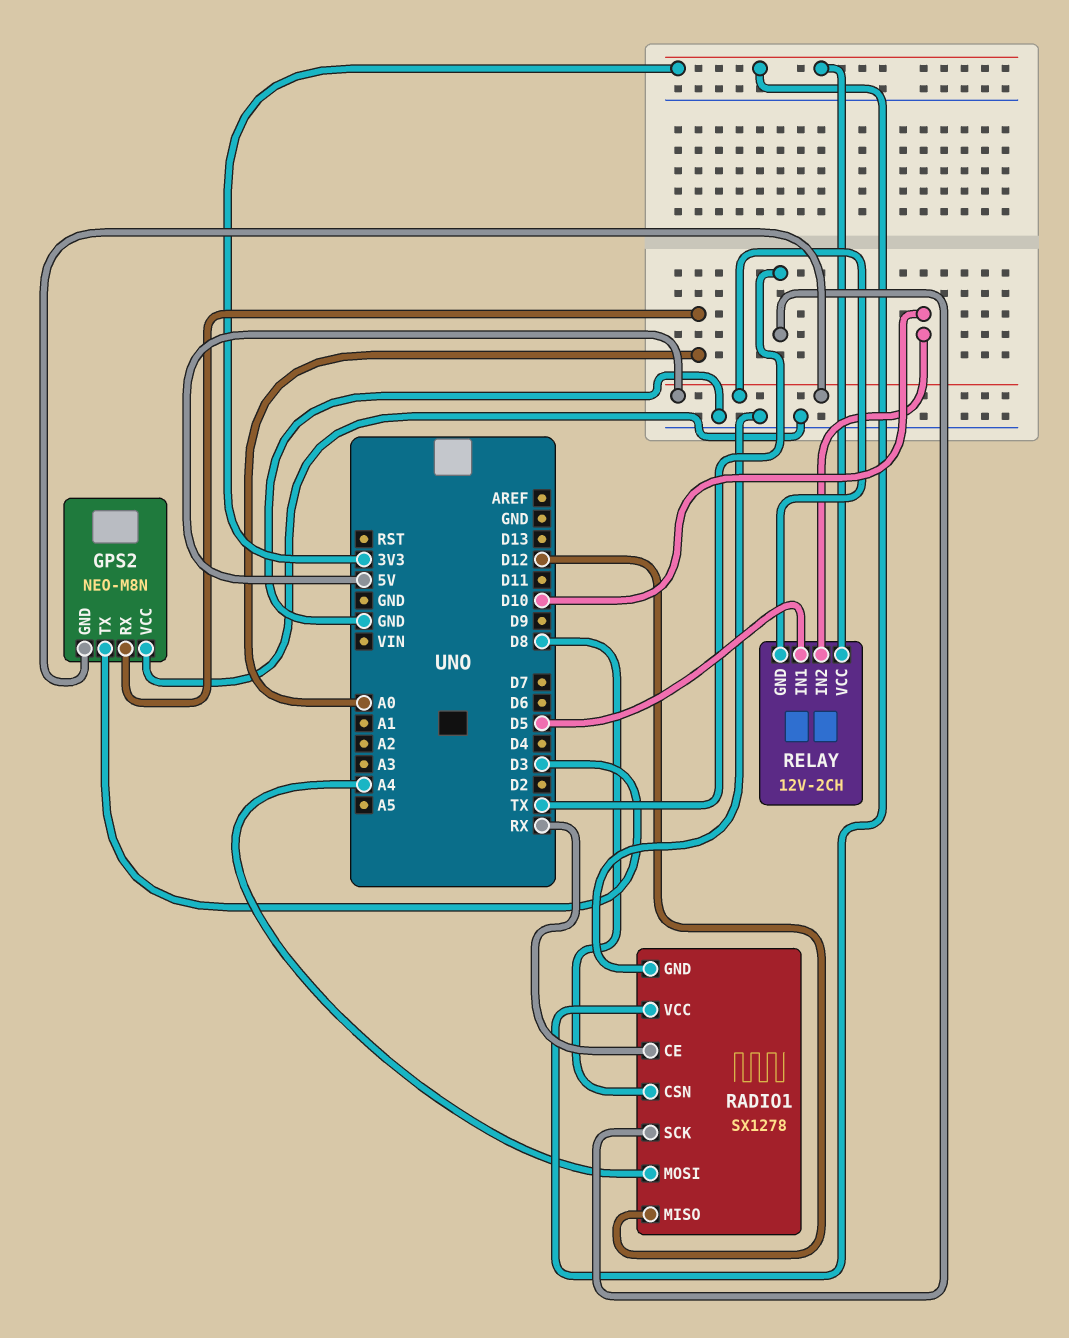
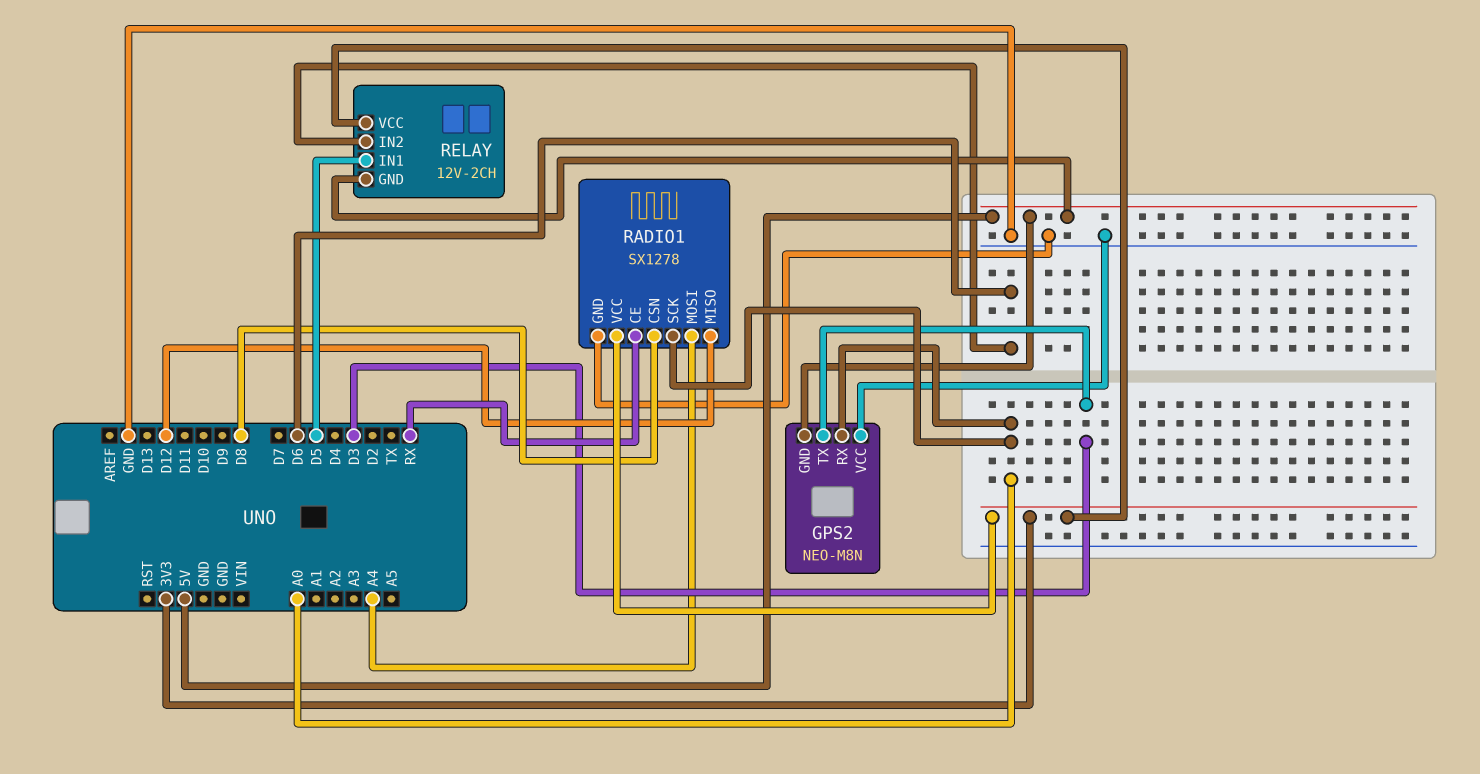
RADIO1 pin SCK: TX -> A0
RELAY pin IN2: D10 -> D6

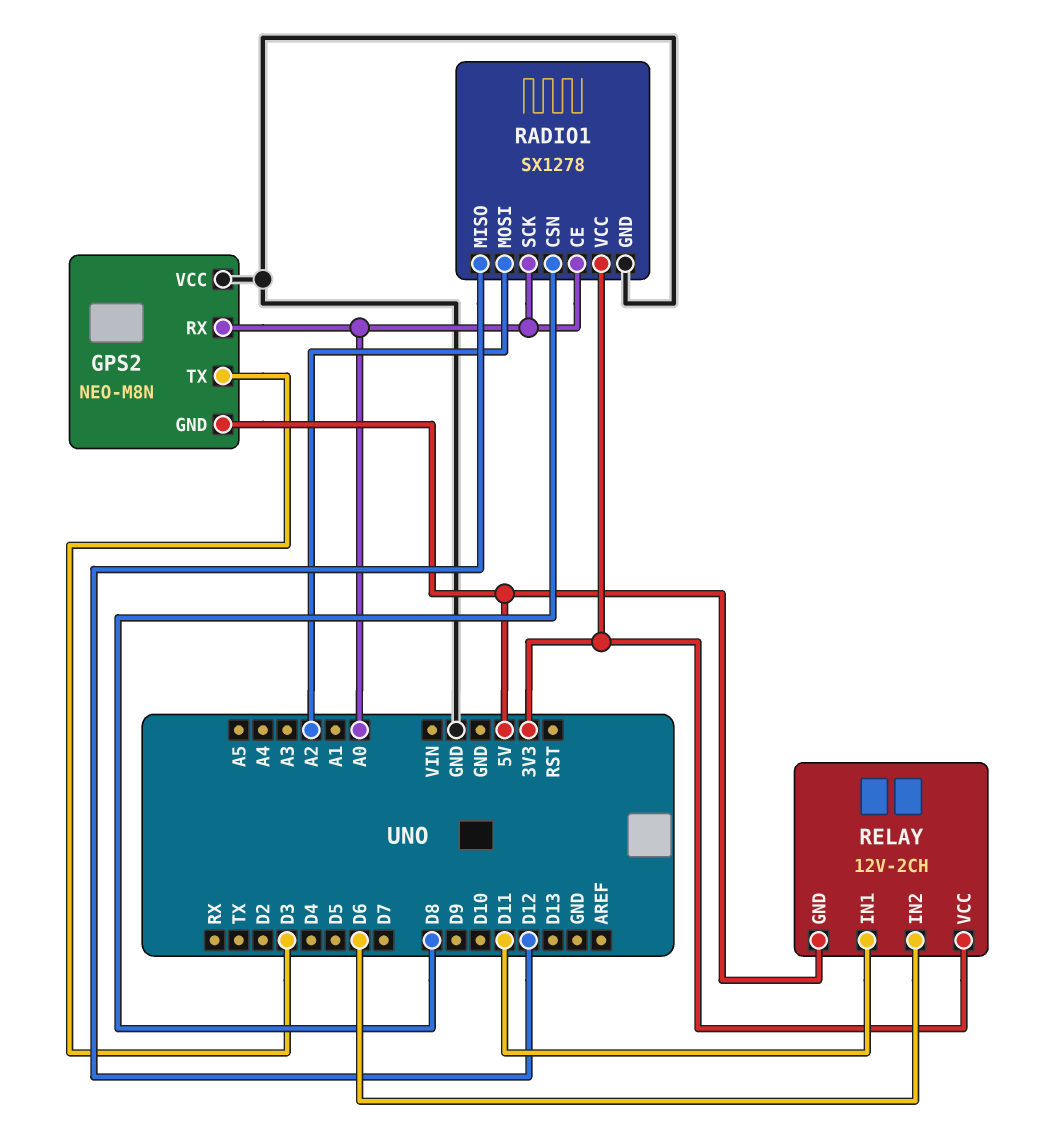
RADIO1 pin CE: RX -> A0
RADIO1 pin MOSI: A4 -> A2
RELAY pin IN1: D5 -> D11

